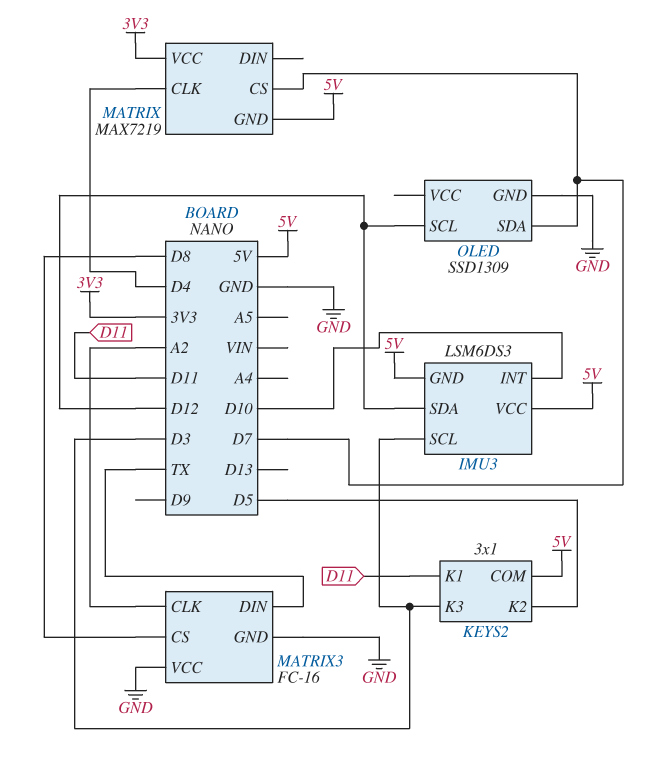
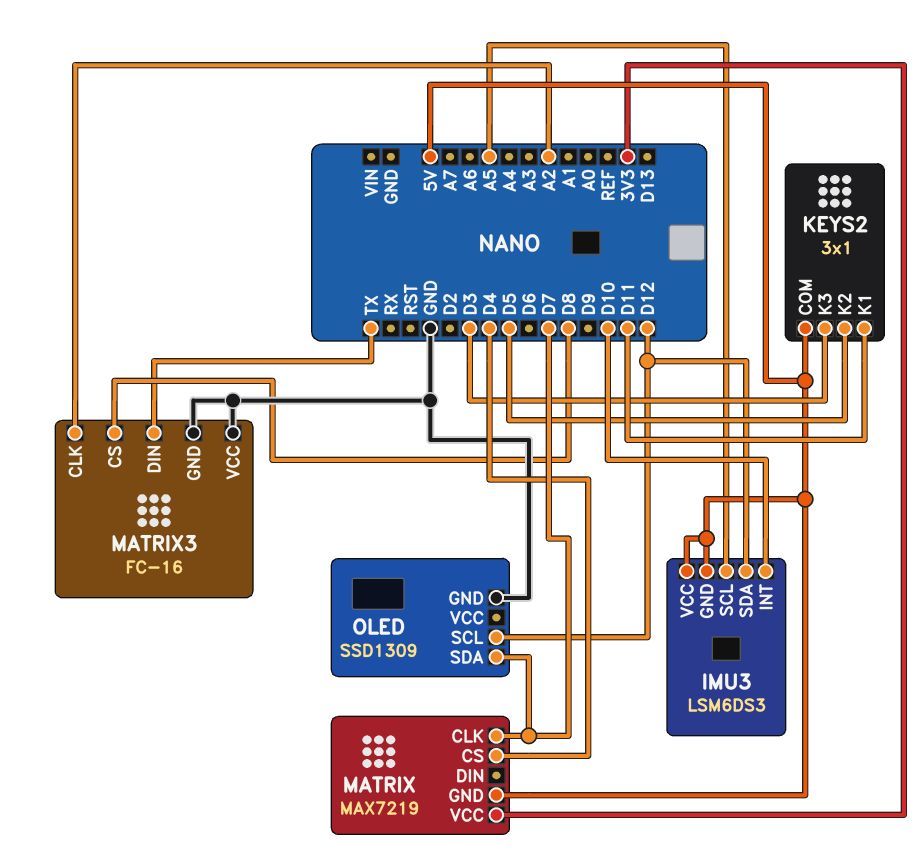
IMU3 pin SCL: D3 -> A5
MATRIX pin CLK: D4 -> D7
MATRIX pin CS: D7 -> D4

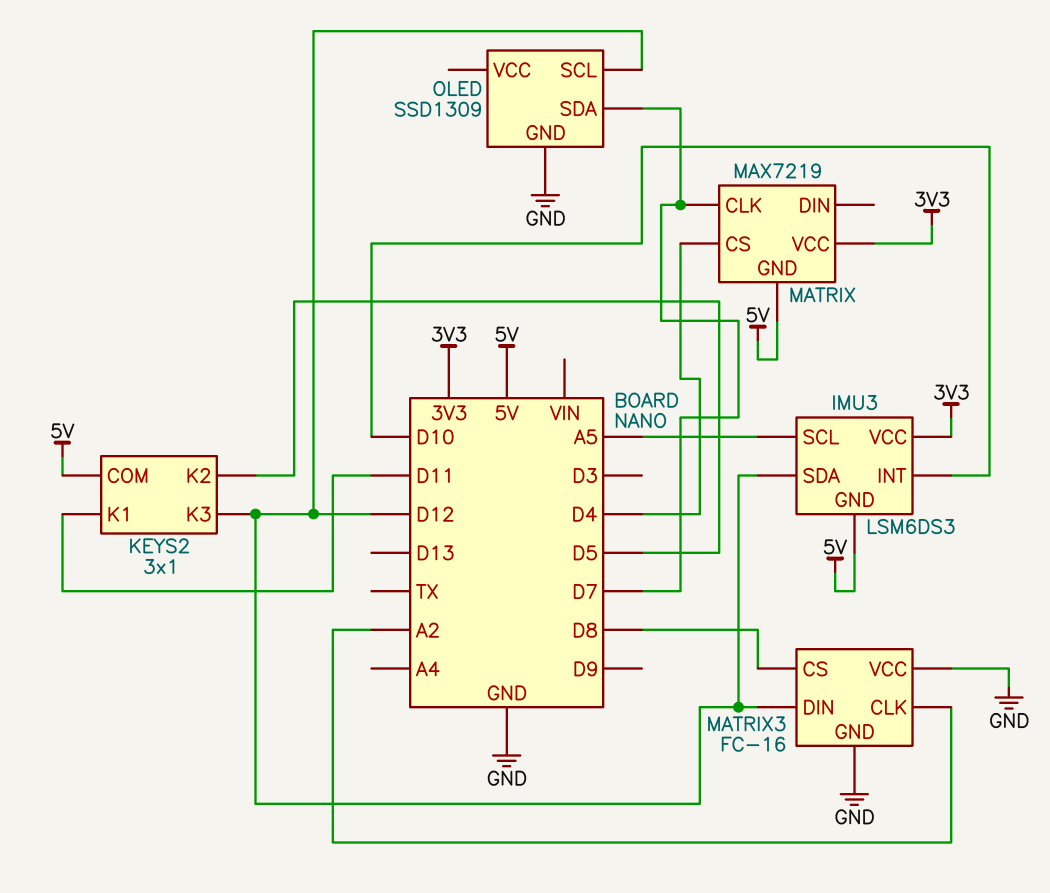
IMU3 pin VCC: 5V -> 3V3
KEYS2 pin K3: D3 -> D12
MATRIX3 pin DIN: TX -> D12

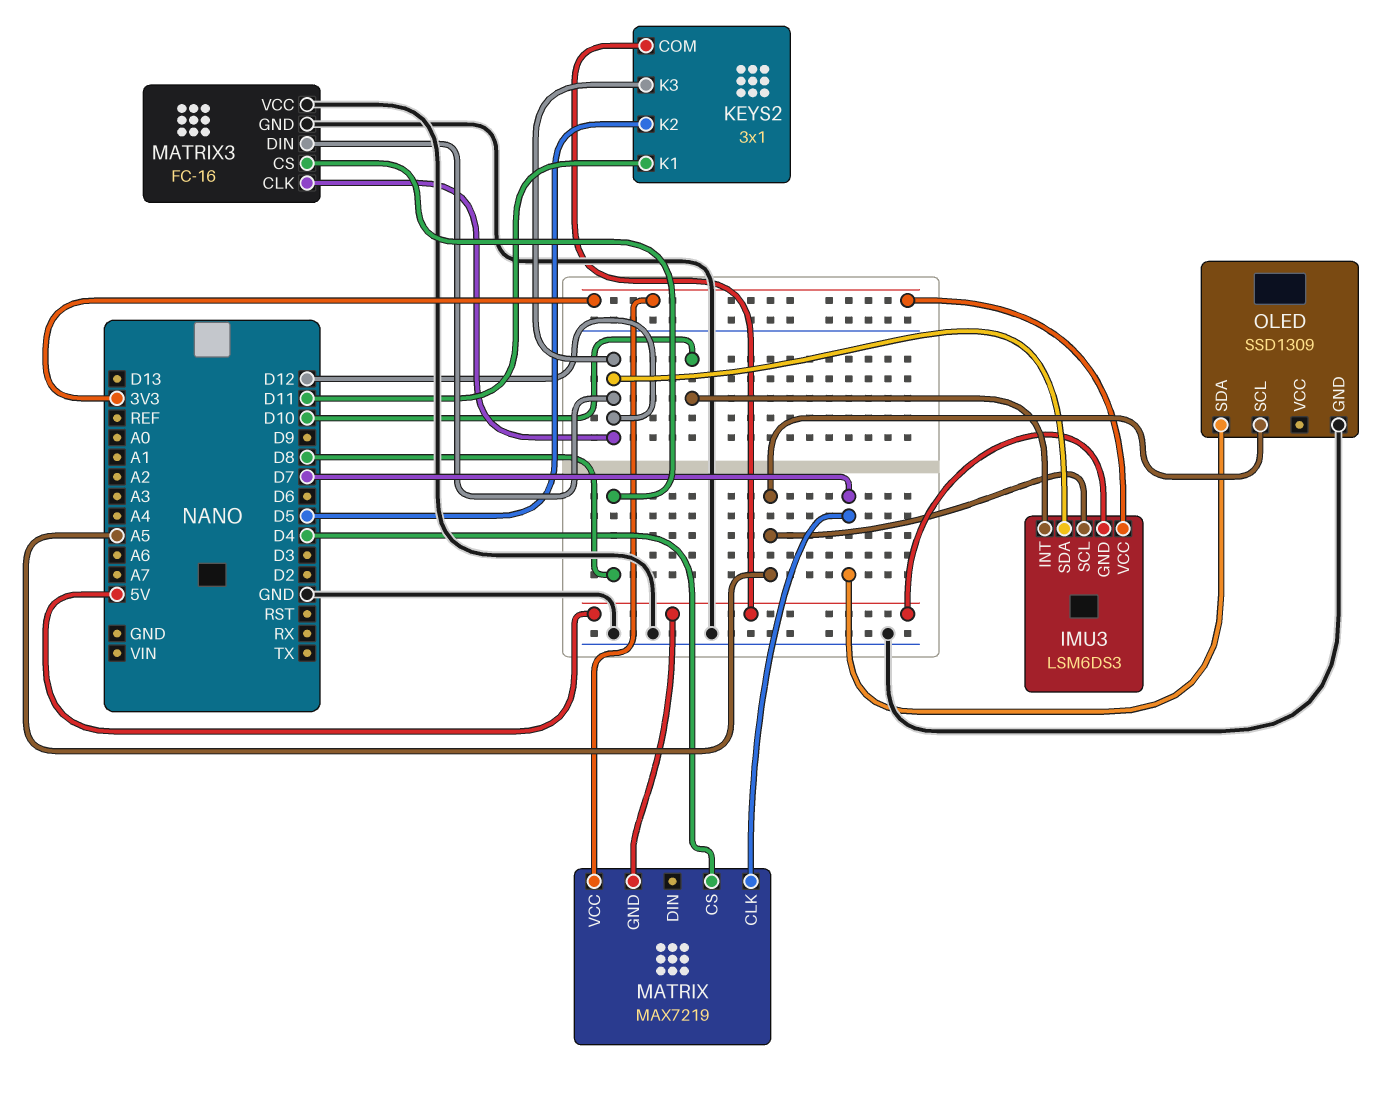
MATRIX3 pin CLK: A2 -> D12
OLED pin SCL: D12 -> A5

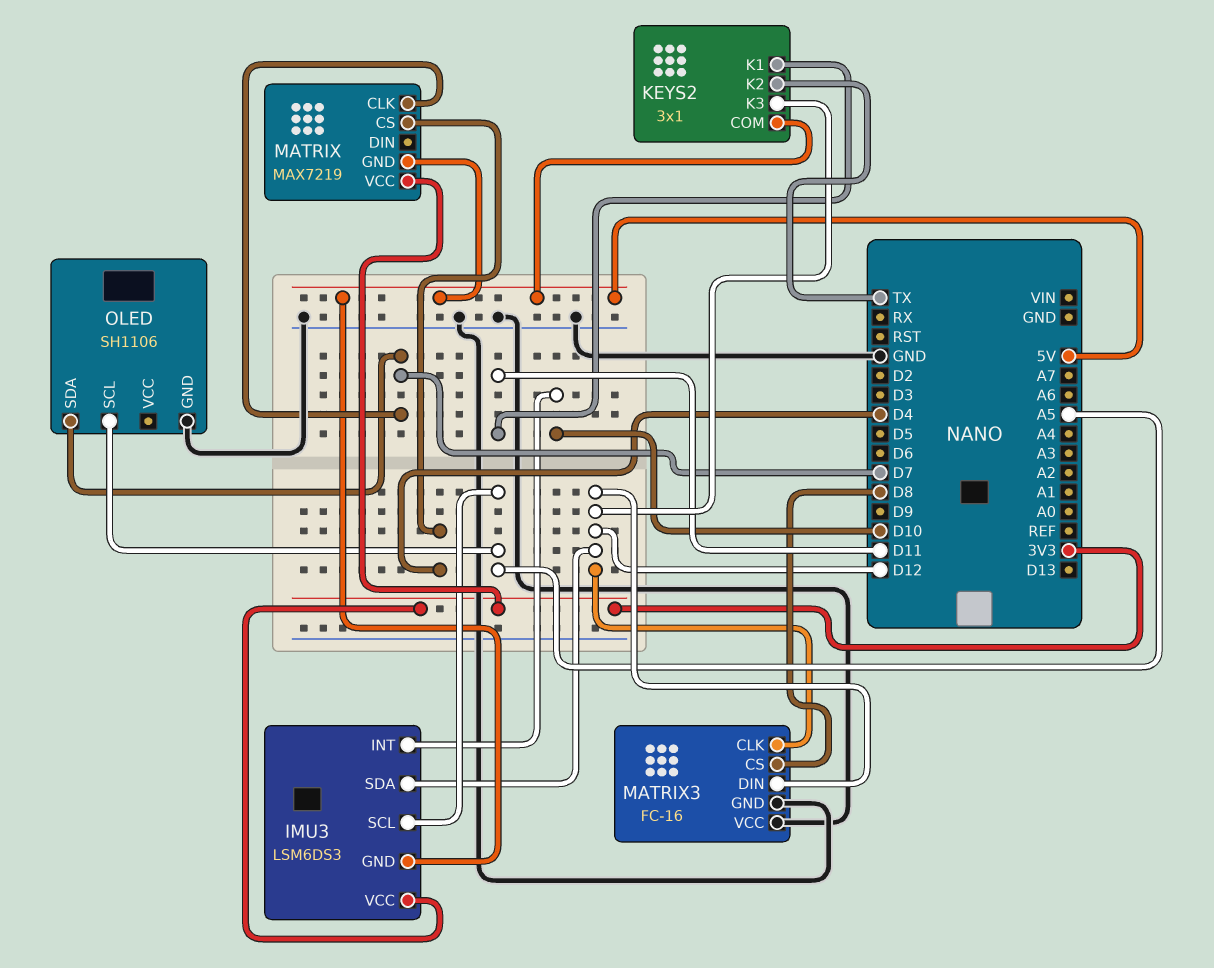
KEYS2 pin K2: D5 -> TX
OLED: SSD1309 -> SH1106

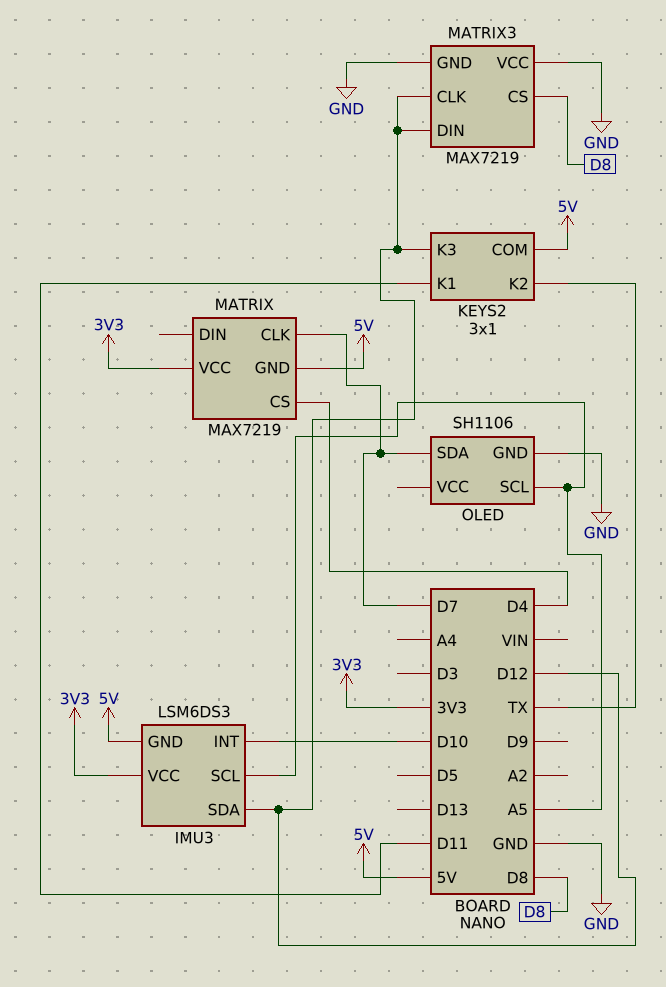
MATRIX3: FC-16 -> MAX7219

